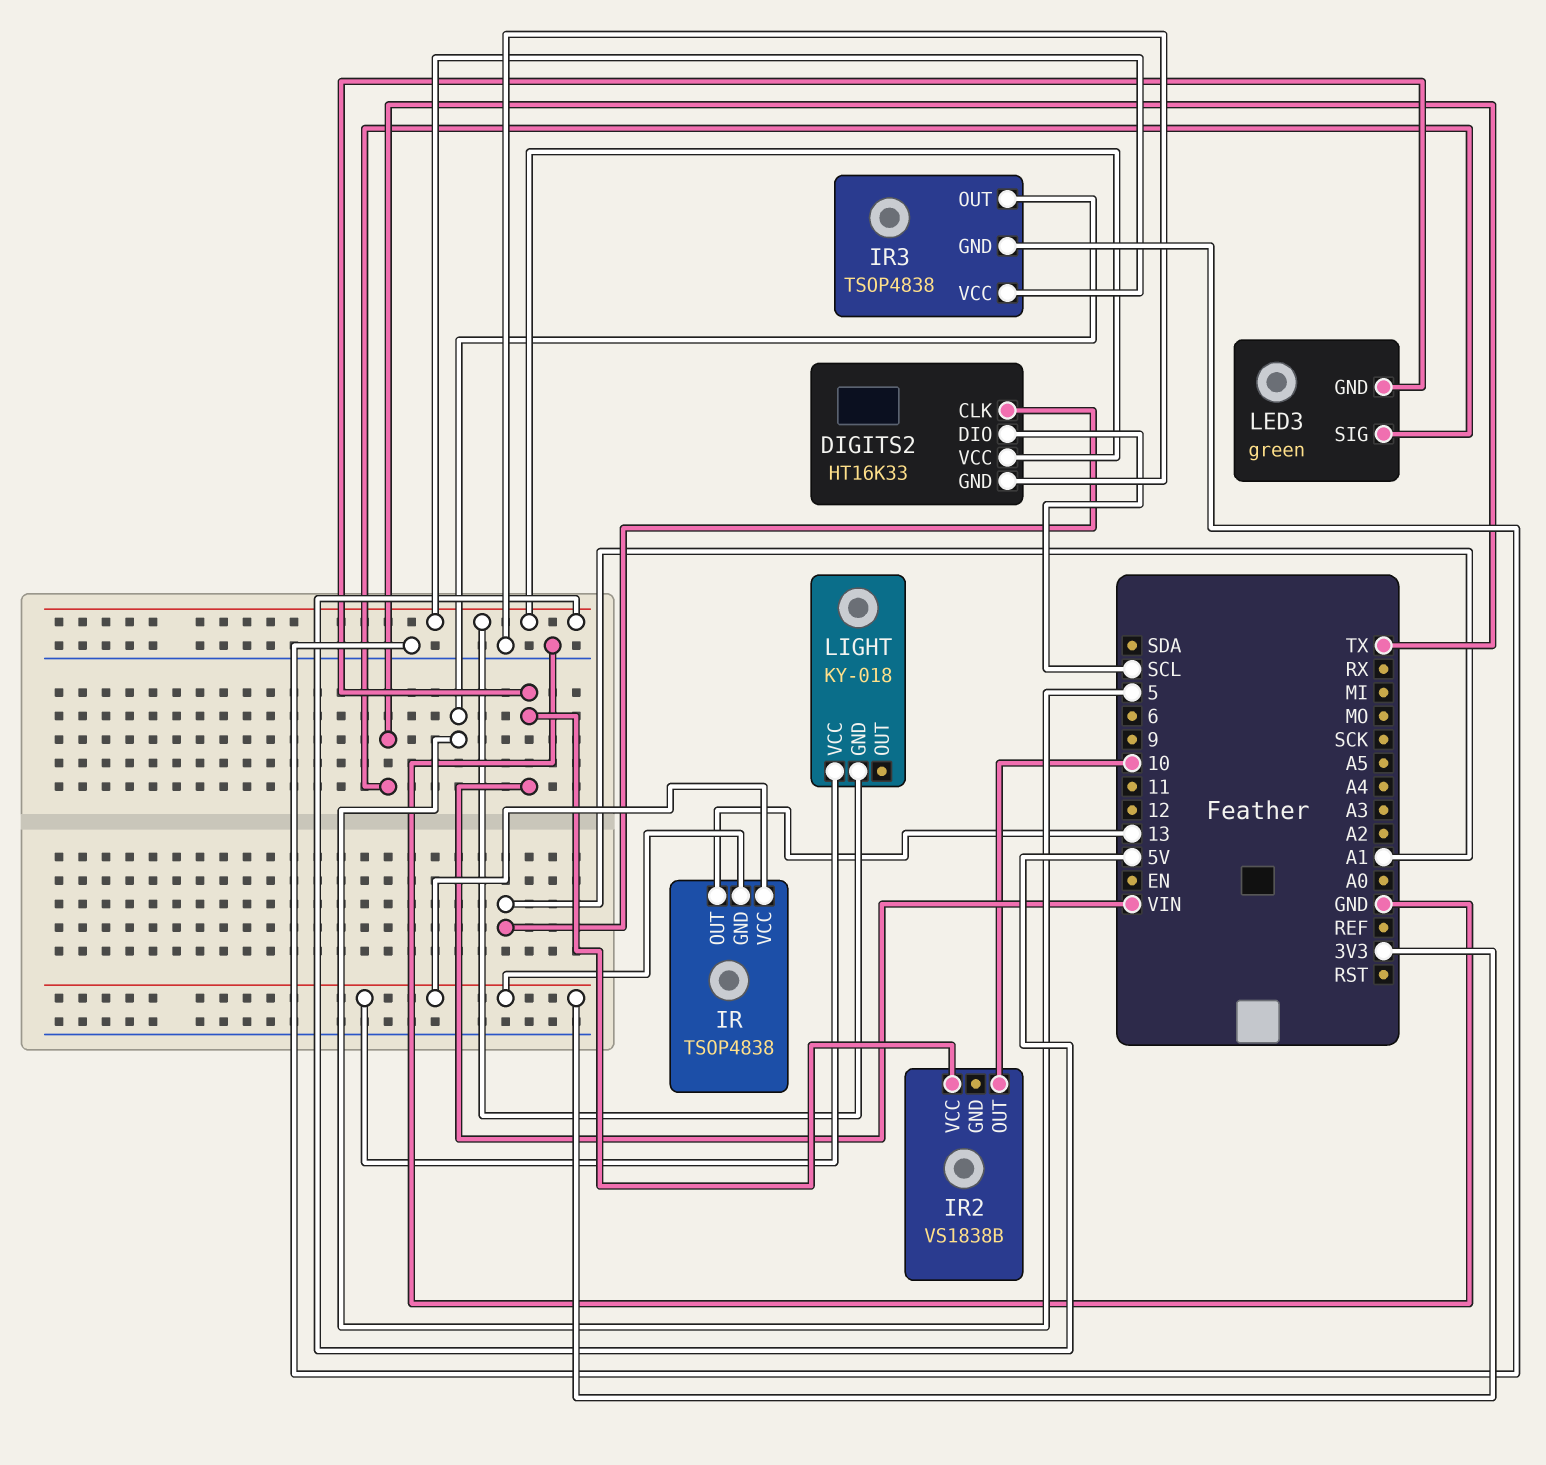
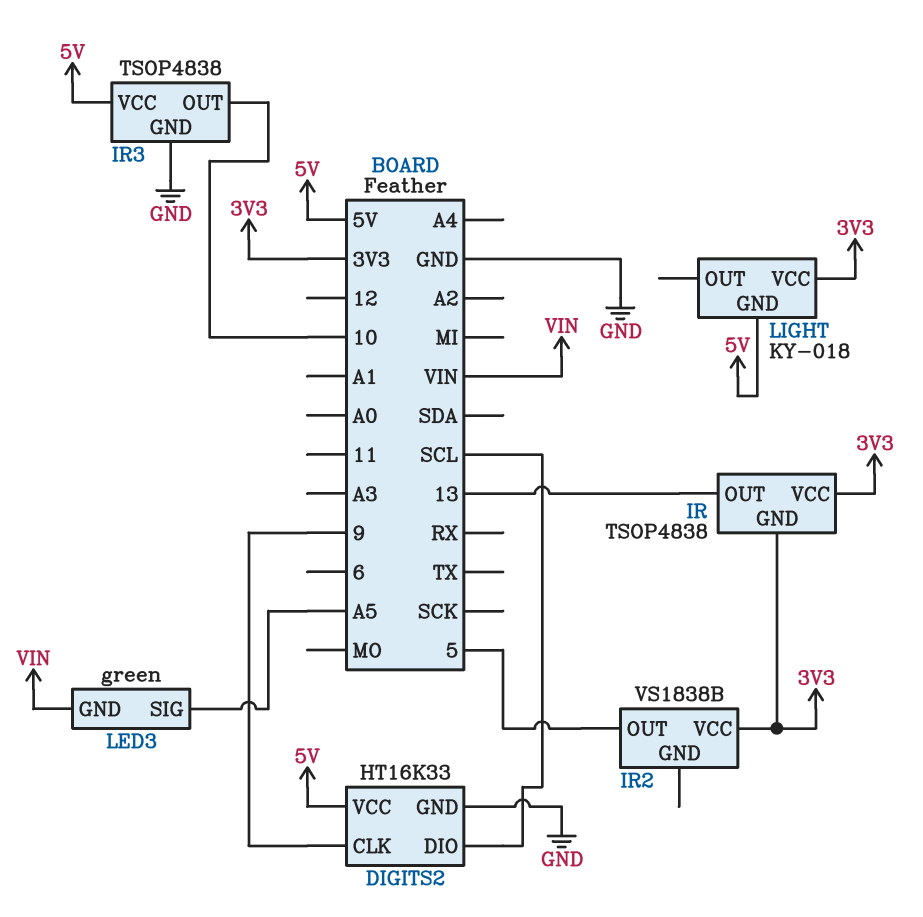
DIGITS2 pin CLK: A1 -> 9
IR2 pin OUT: 10 -> 5
IR2 pin VCC: VIN -> 3V3
IR3 pin OUT: 5 -> 10
LED3 pin SIG: TX -> A5

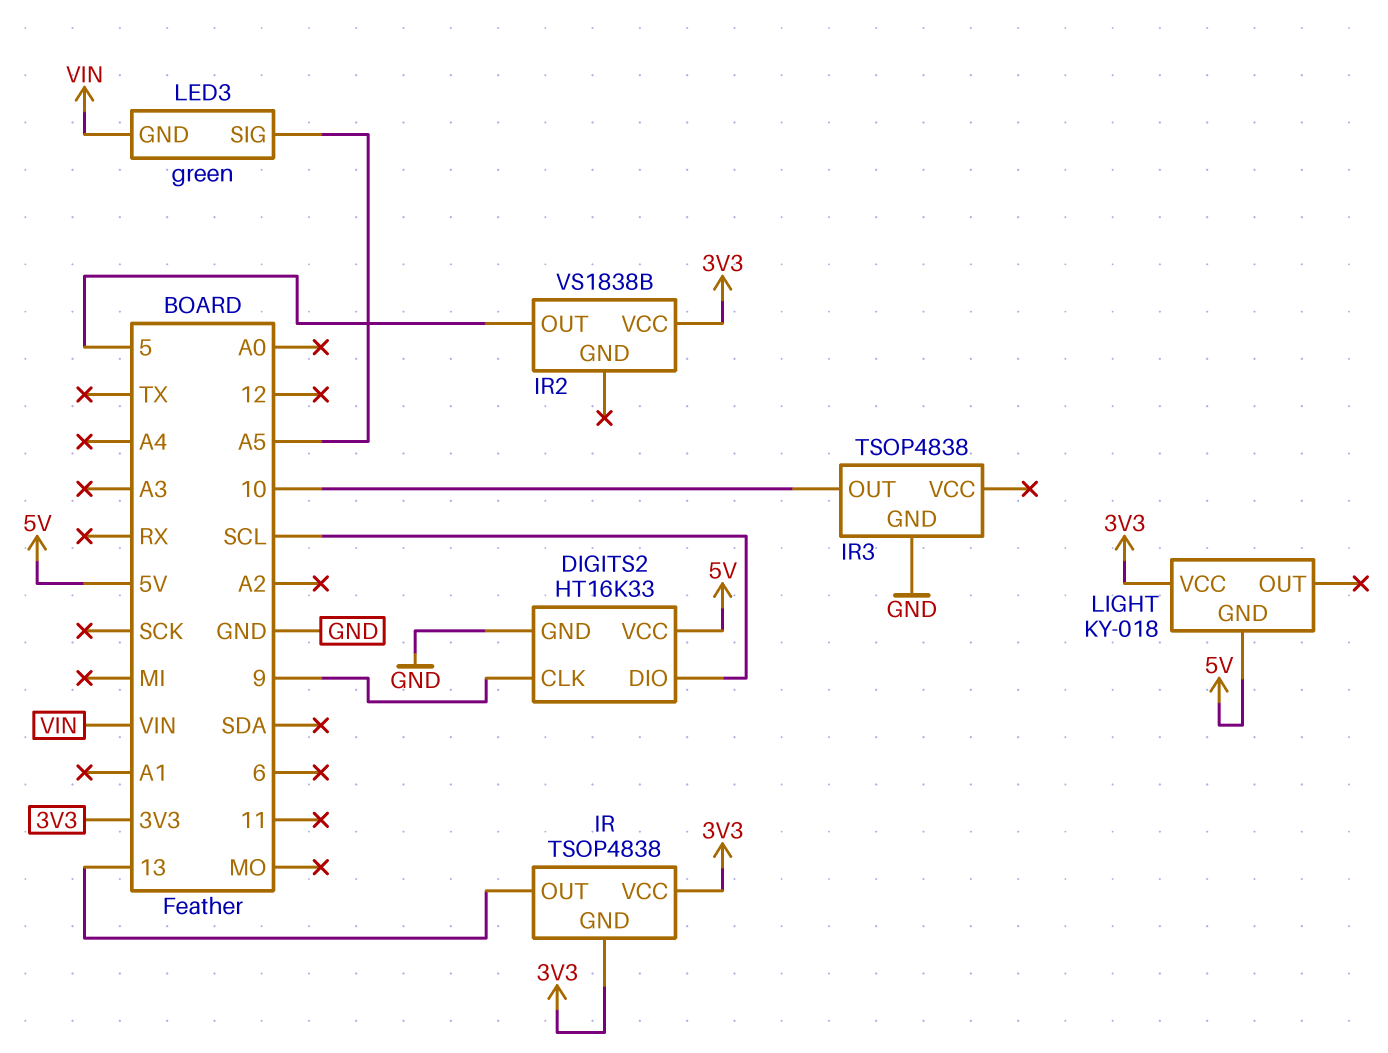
IR3 pin VCC: 5V -> none

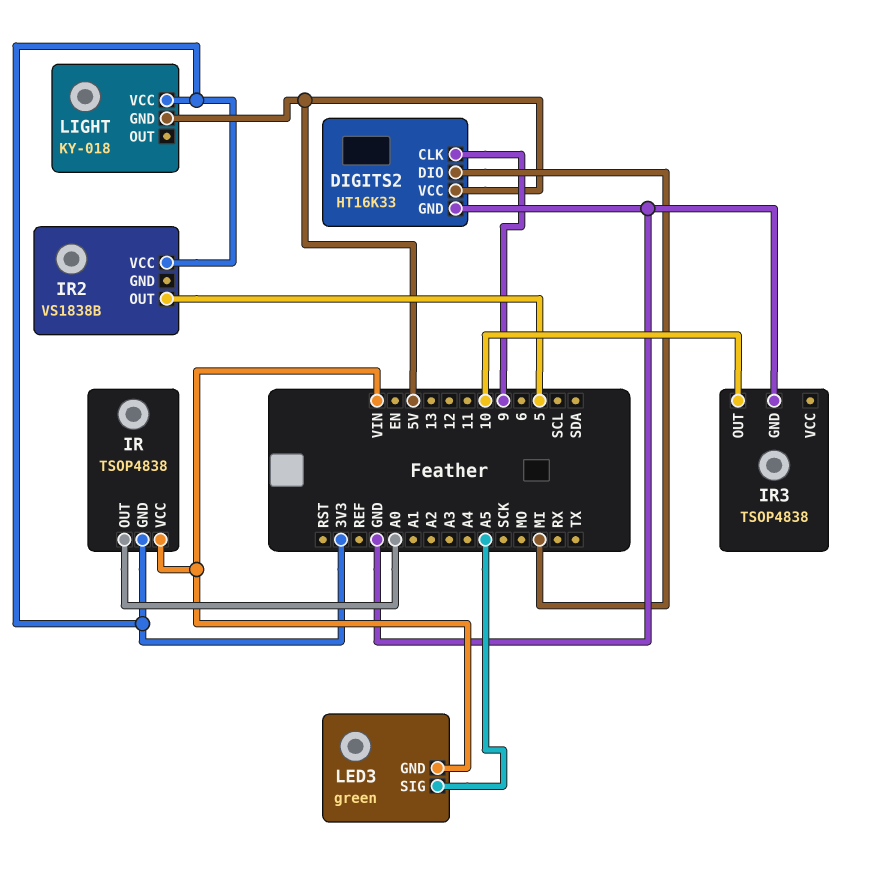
DIGITS2 pin DIO: SCL -> MI
IR pin OUT: 13 -> A0
IR pin VCC: 3V3 -> VIN

